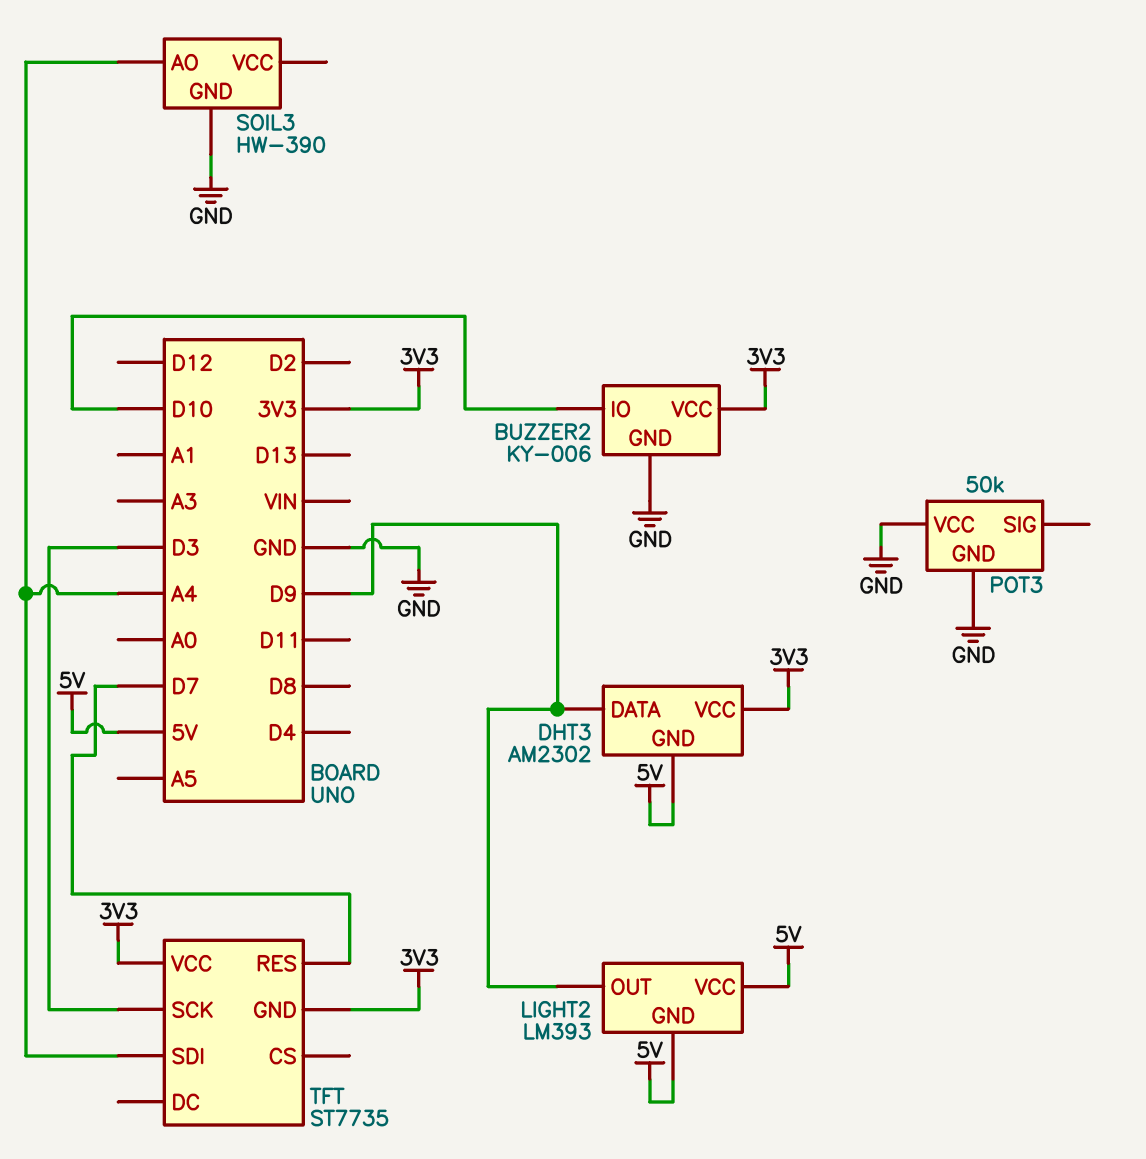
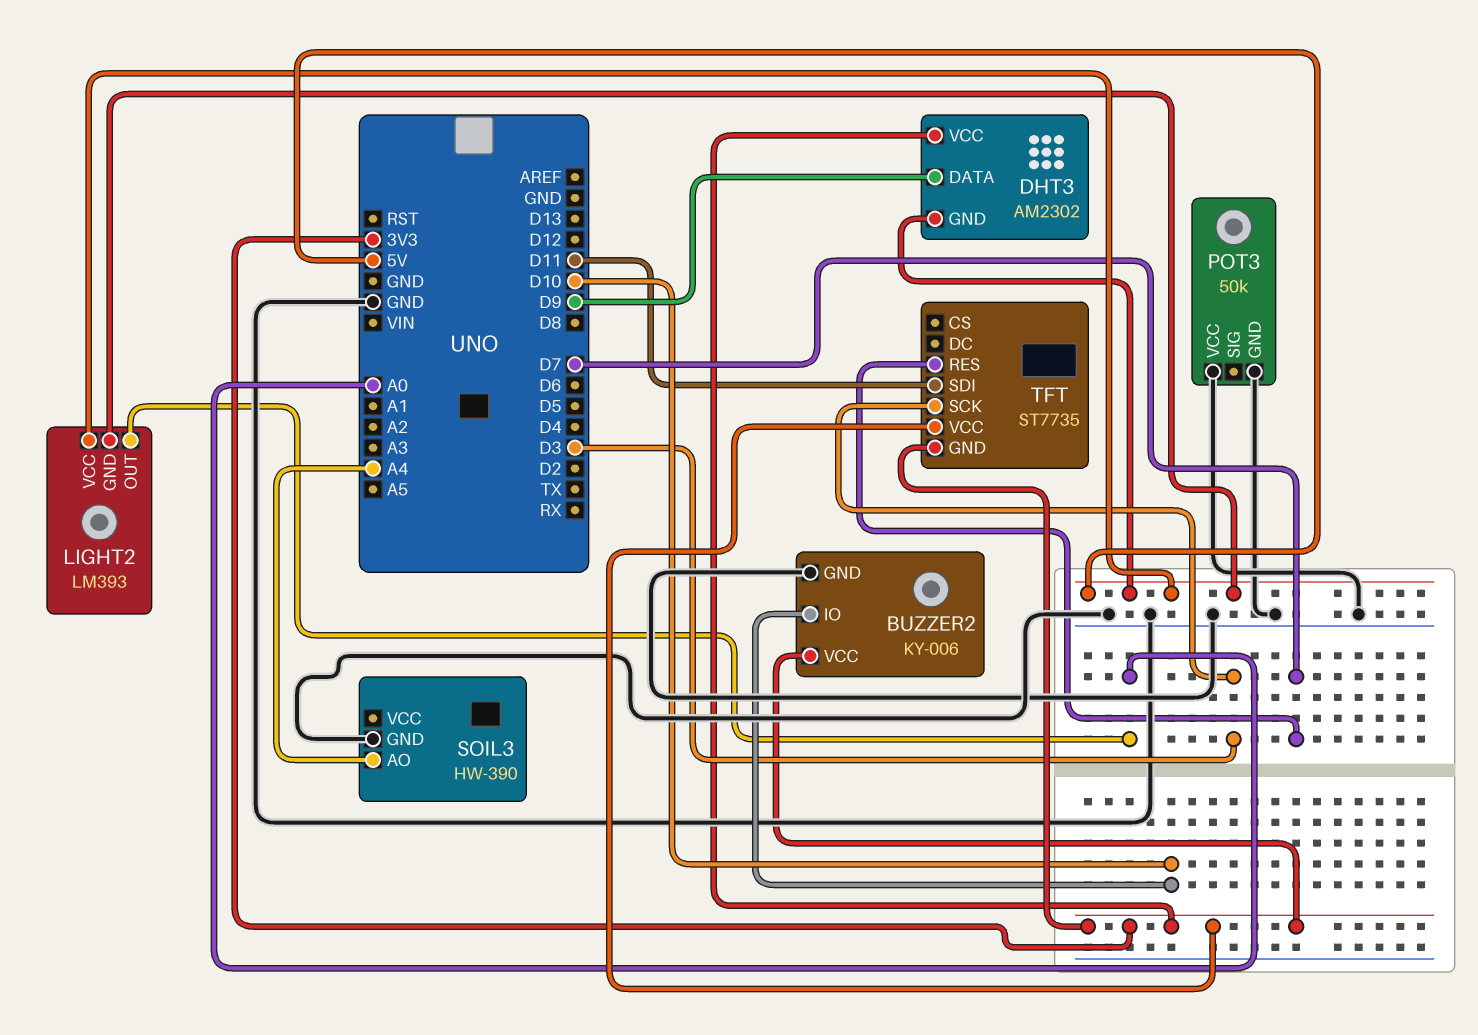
LIGHT2 pin OUT: D9 -> A0
TFT pin SDI: A4 -> D11

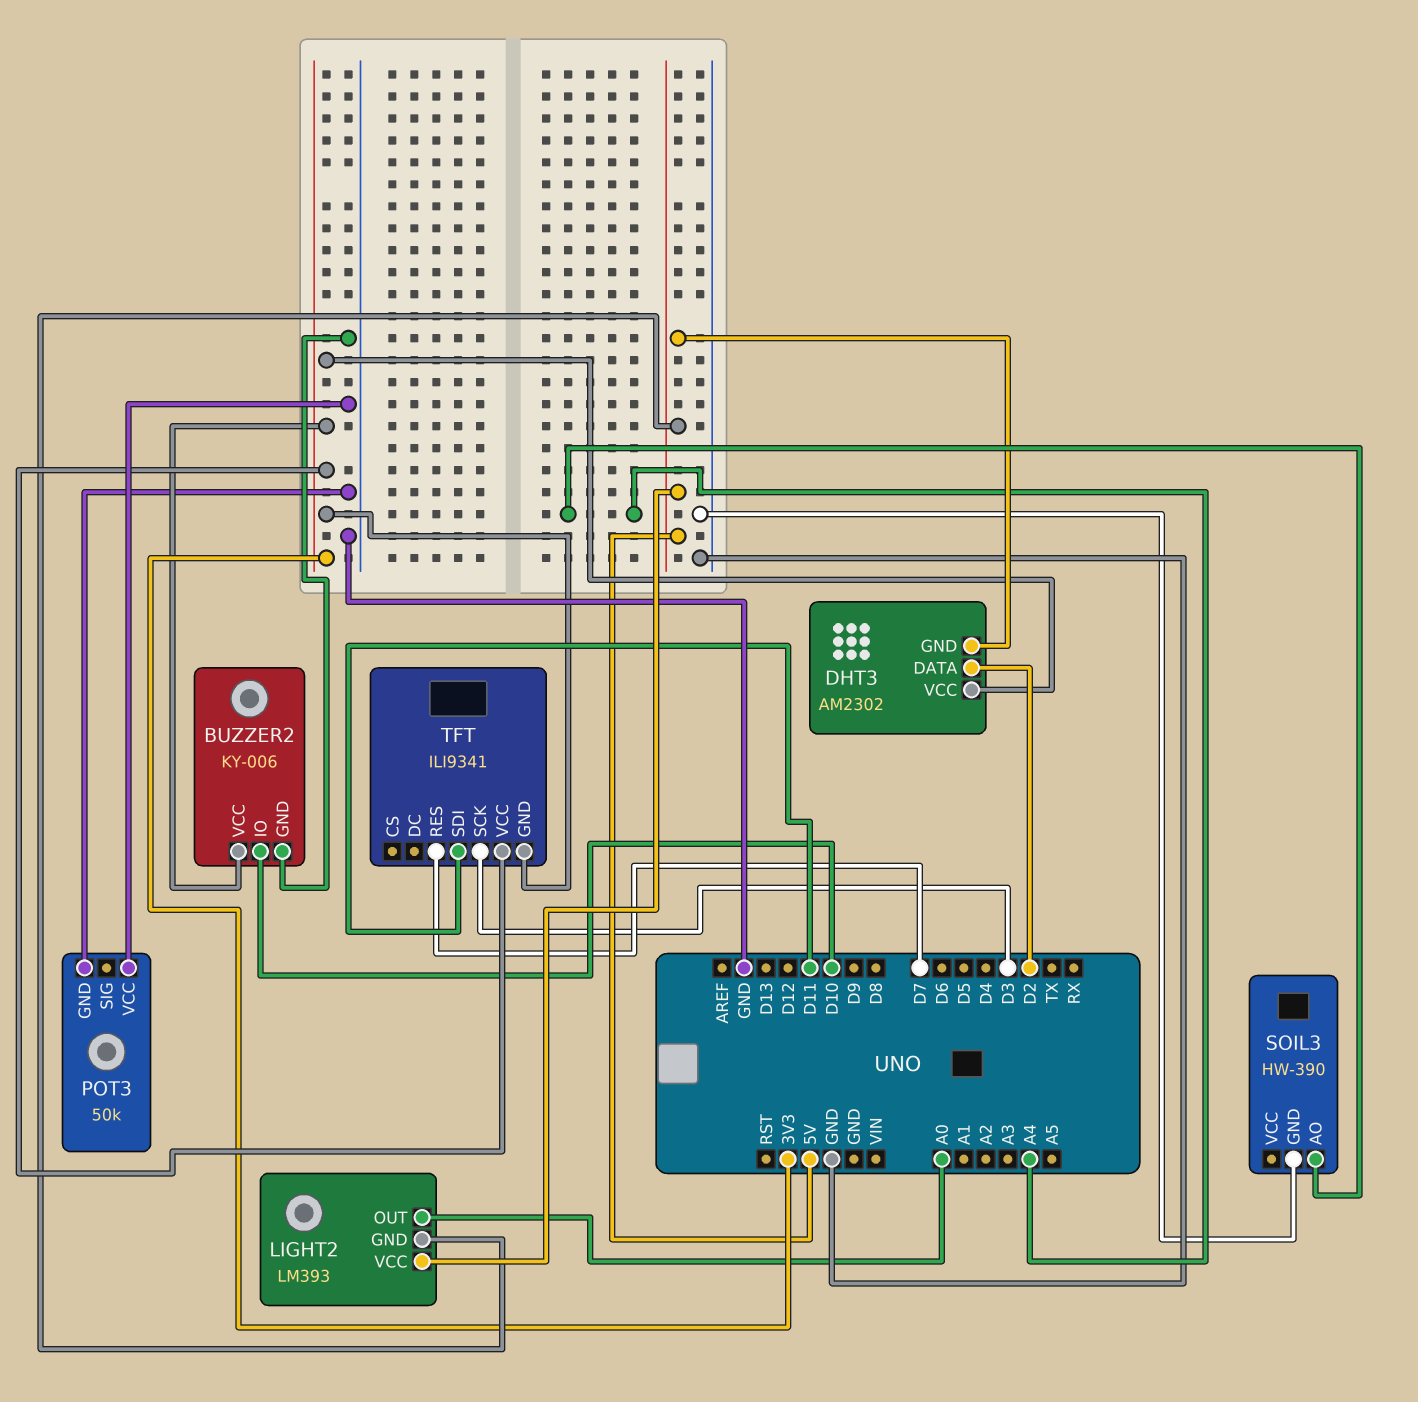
DHT3 pin DATA: D9 -> D2
TFT: ST7735 -> ILI9341

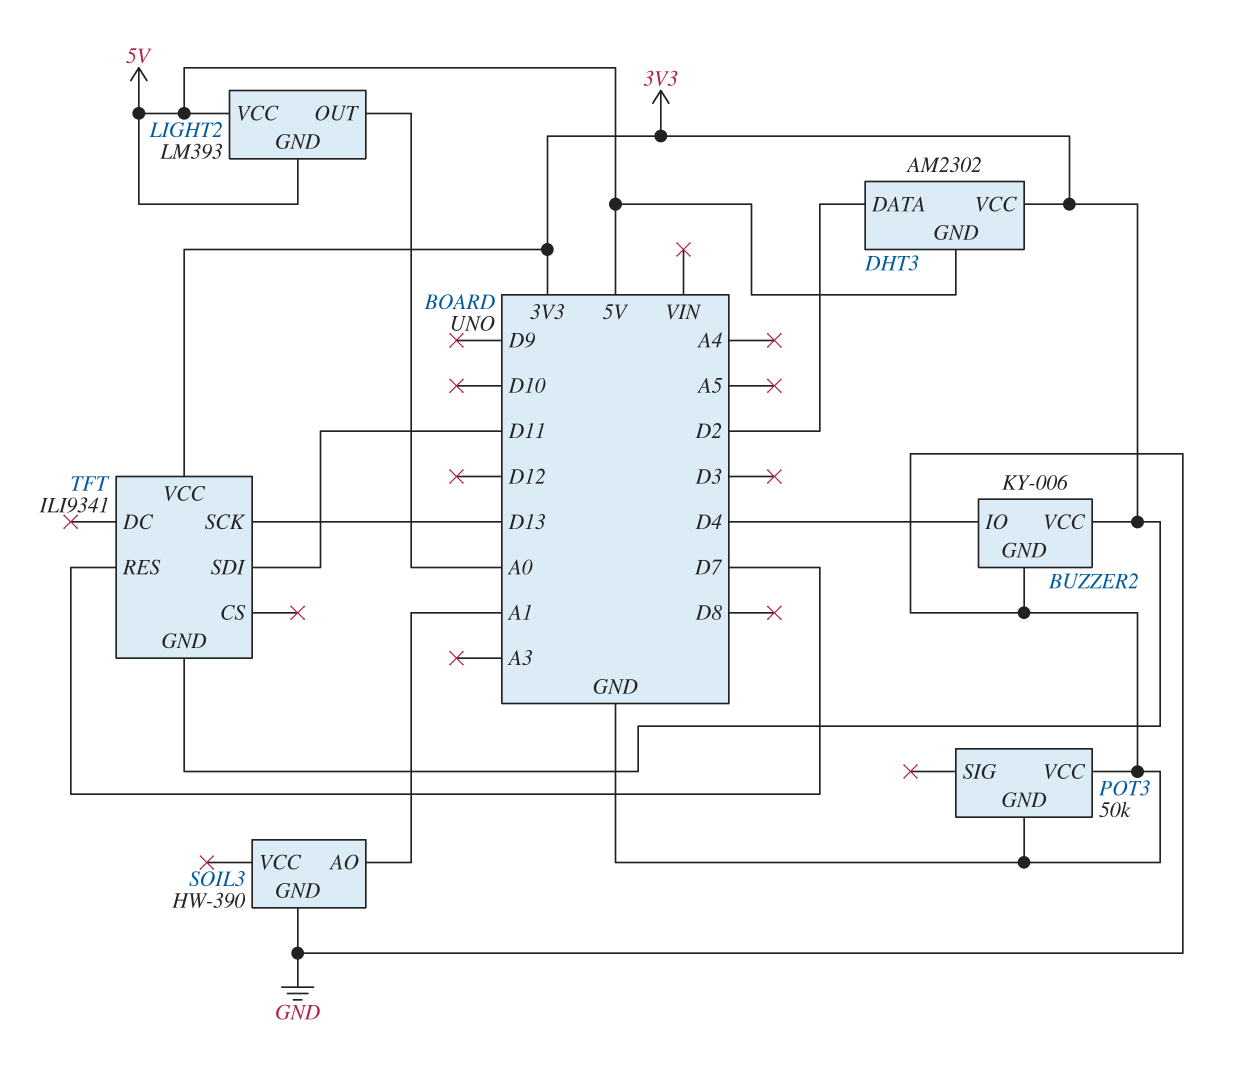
BUZZER2 pin IO: D10 -> D4
SOIL3 pin AO: A4 -> A1
TFT pin SCK: D3 -> D13

